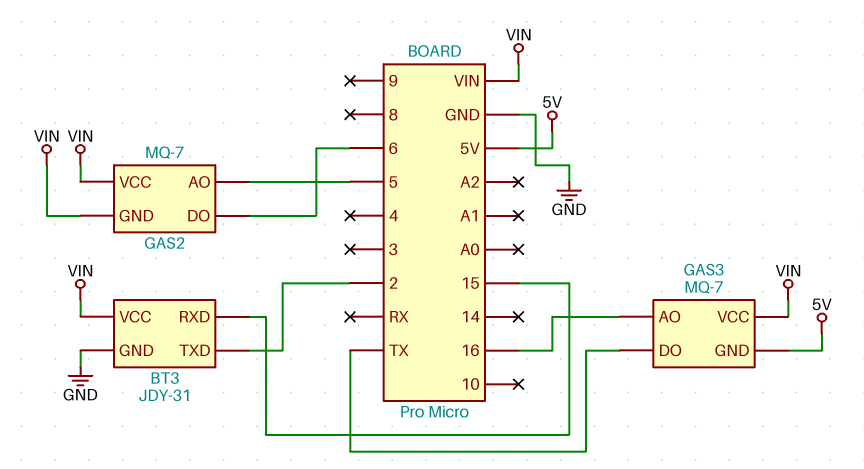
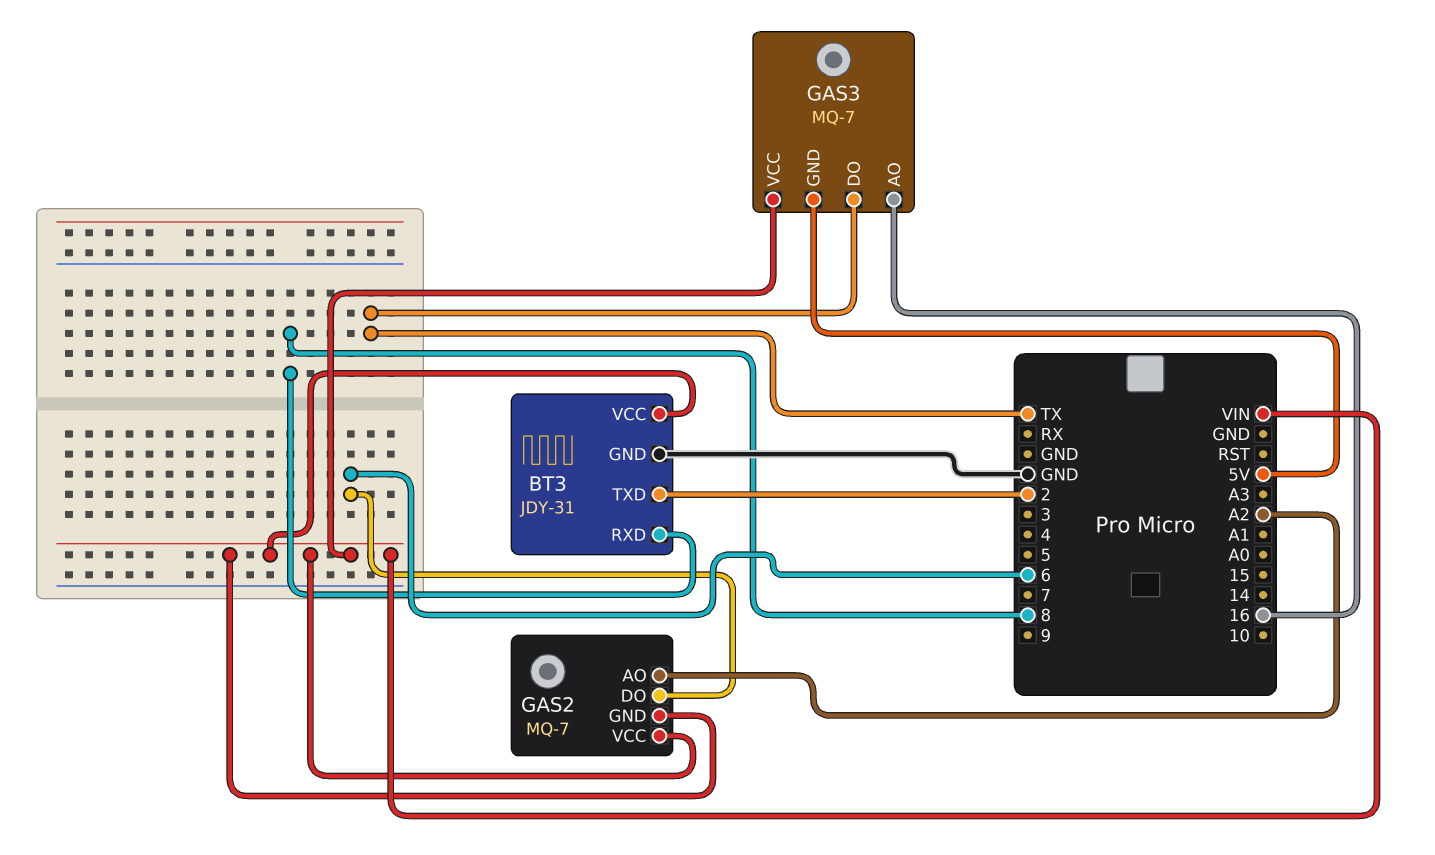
BT3 pin RXD: 15 -> 8
GAS2 pin AO: 5 -> A2

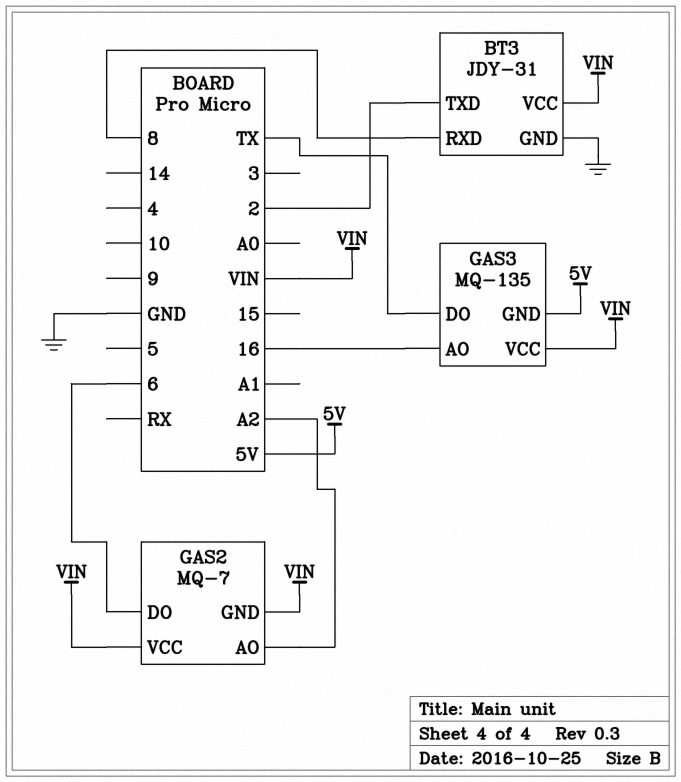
GAS3: MQ-7 -> MQ-135

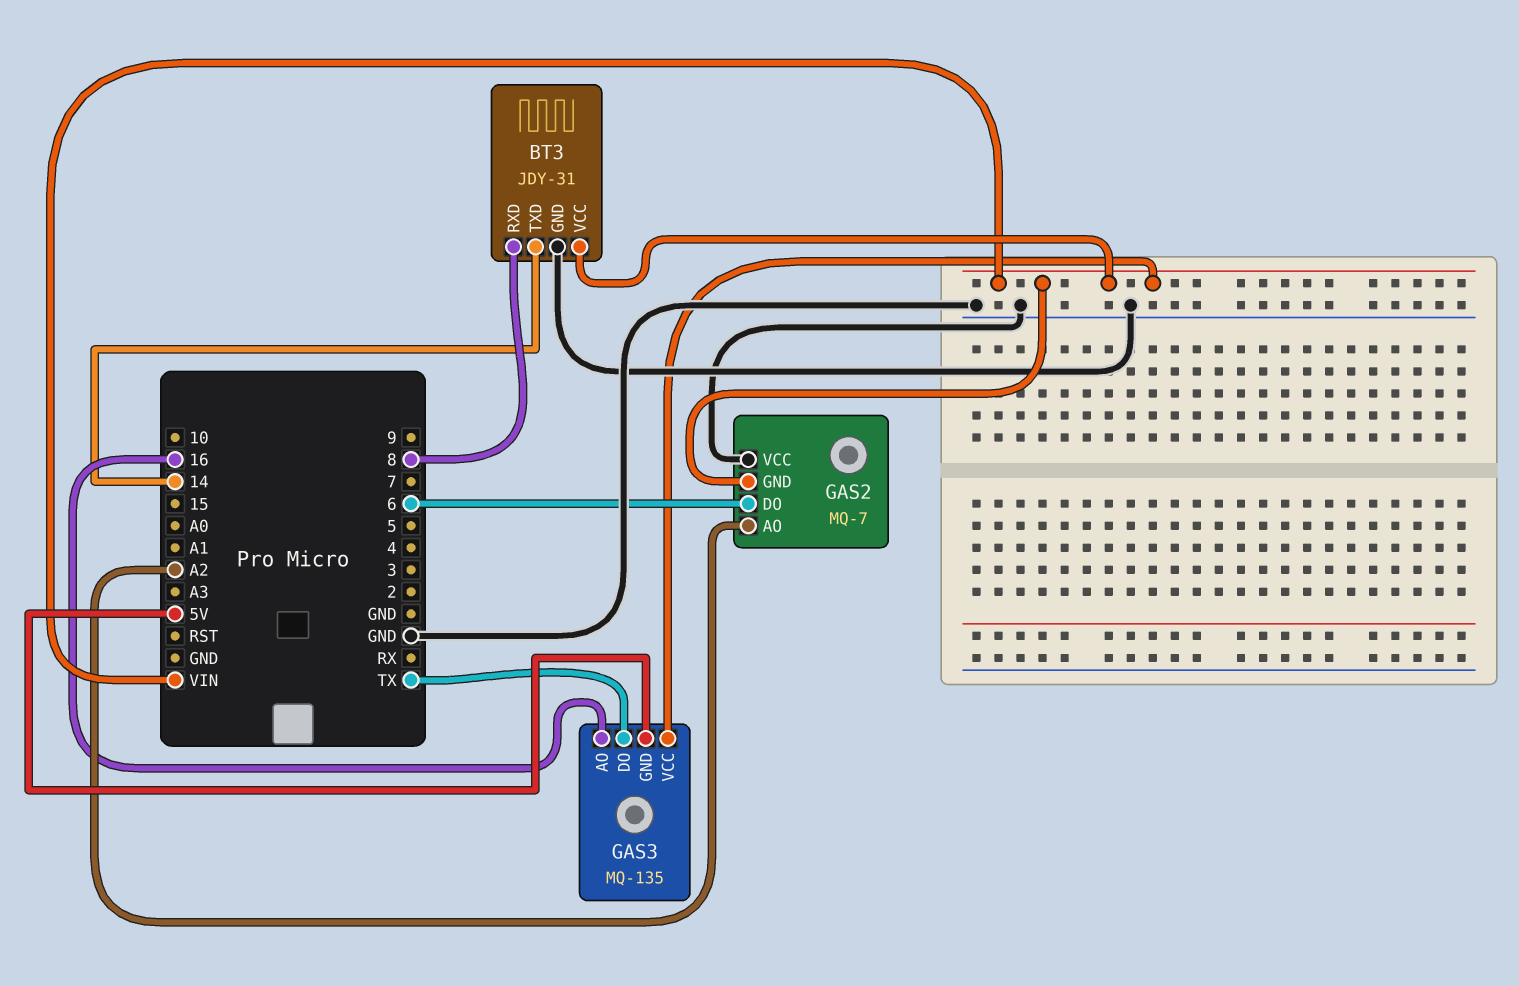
BT3 pin TXD: 2 -> 14
GAS2 pin VCC: VIN -> GND

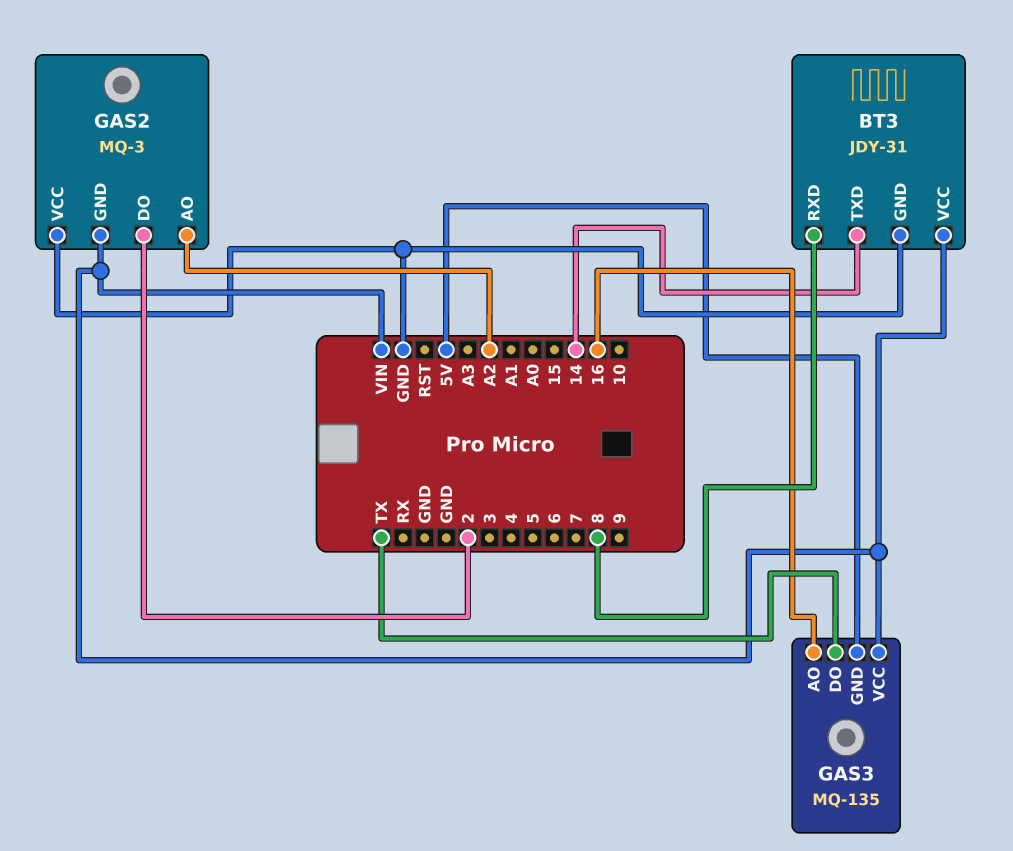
GAS2: MQ-7 -> MQ-3
GAS2 pin DO: 6 -> 2

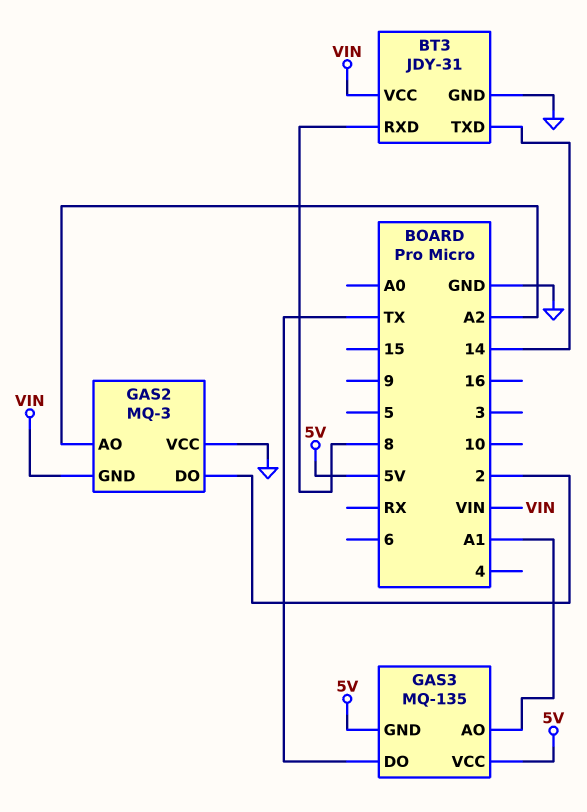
GAS3 pin AO: 16 -> A1
GAS3 pin VCC: VIN -> 5V

